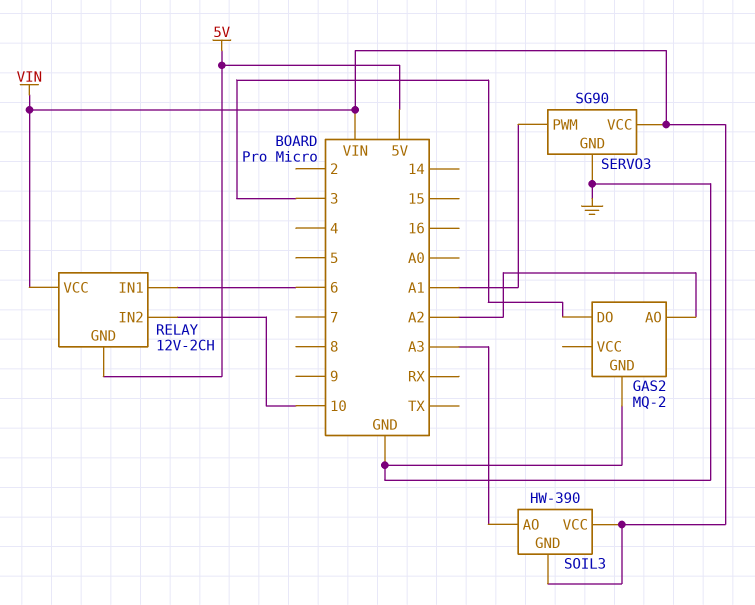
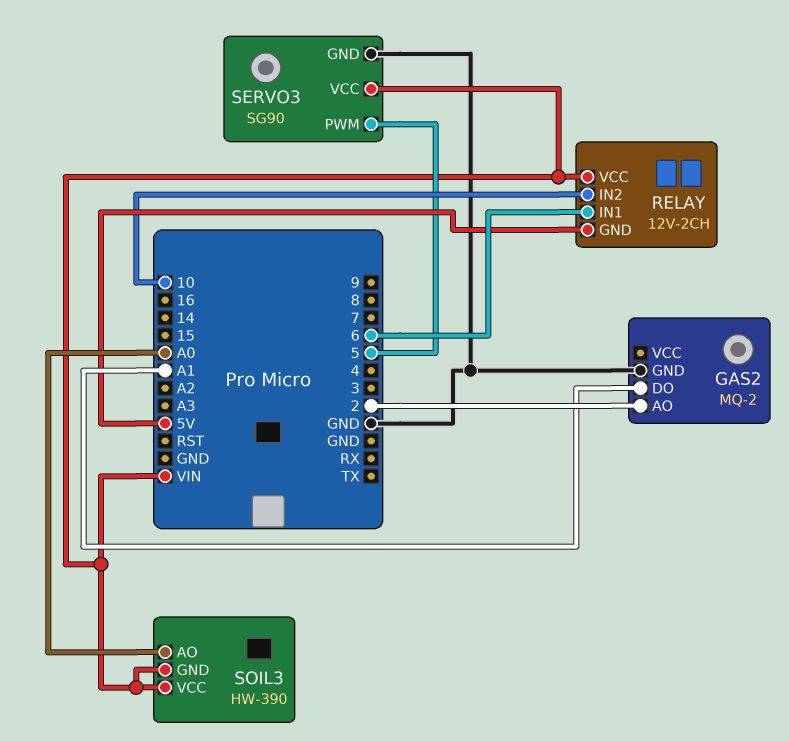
GAS2 pin AO: A2 -> 2
GAS2 pin DO: 3 -> A1
SERVO3 pin PWM: A1 -> 5
SOIL3 pin AO: A3 -> A0

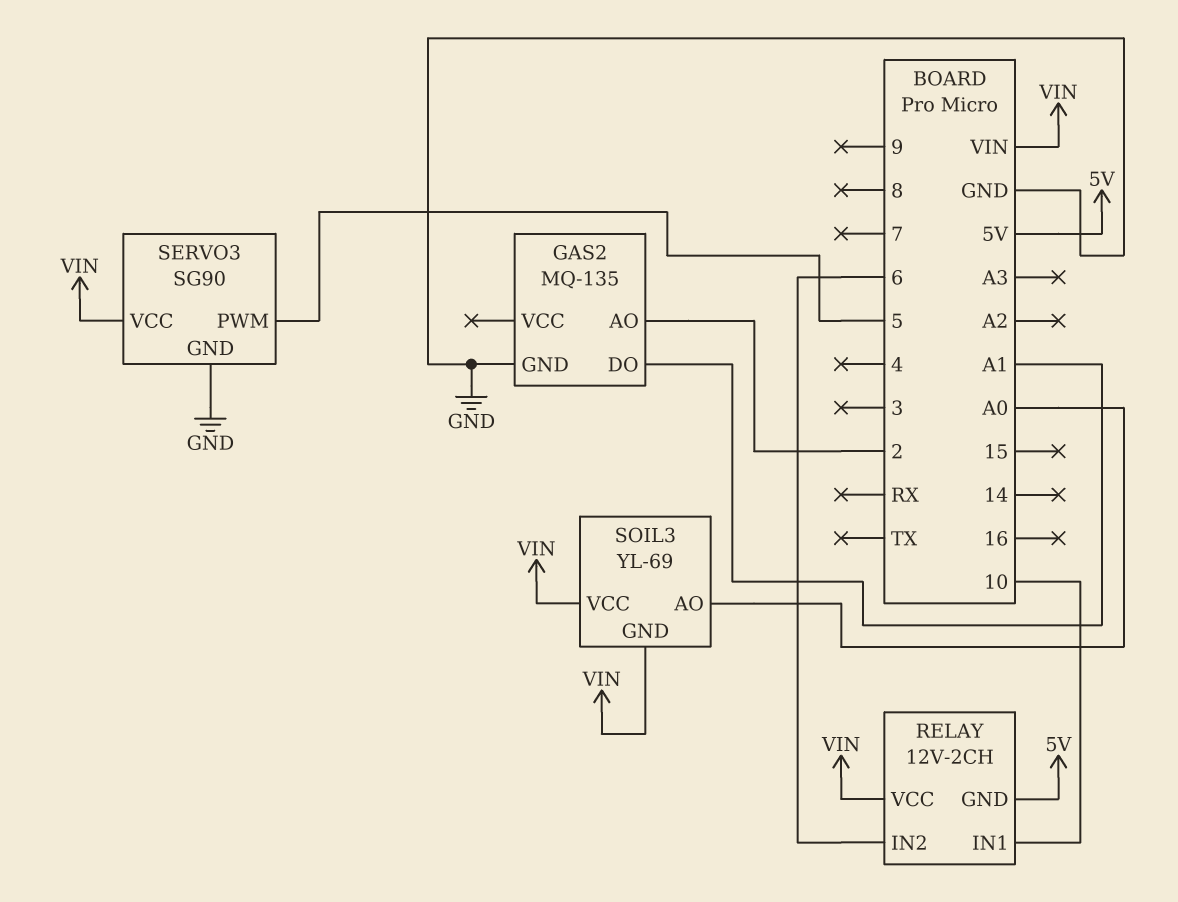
GAS2: MQ-2 -> MQ-135
RELAY pin IN1: 6 -> 10
RELAY pin IN2: 10 -> 6
SOIL3: HW-390 -> YL-69

